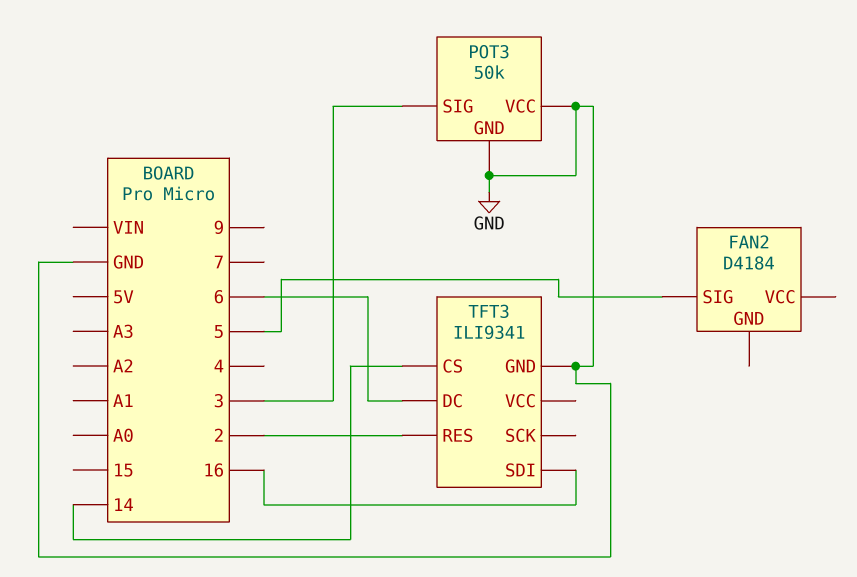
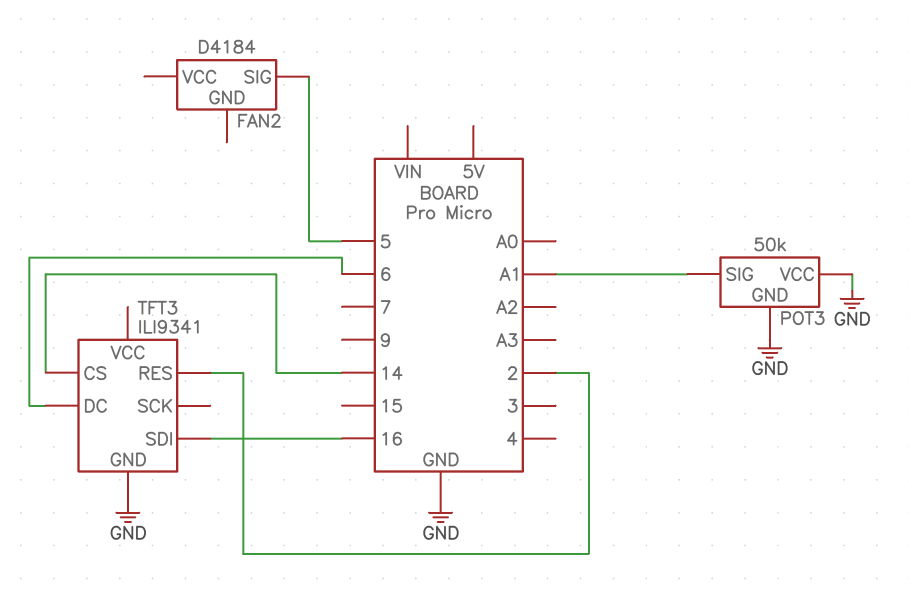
POT3 pin SIG: 3 -> A1

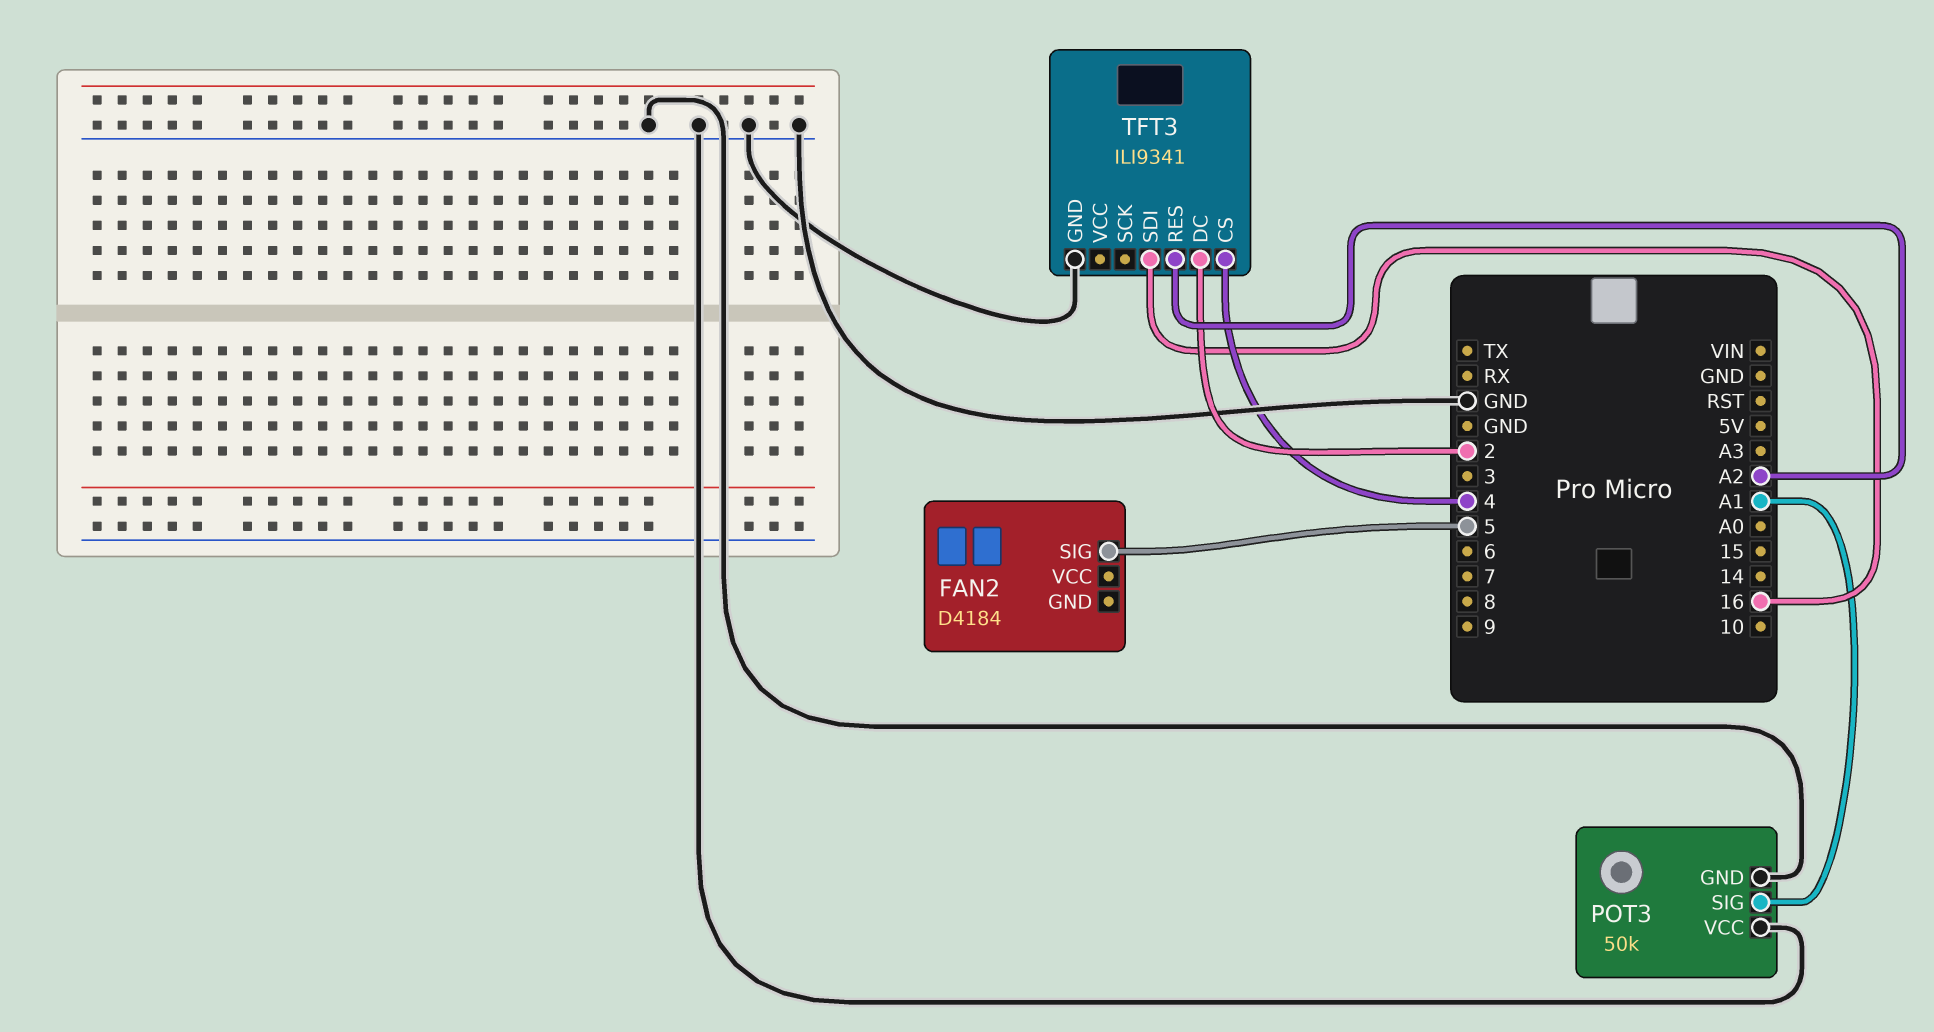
TFT3 pin CS: 14 -> 4
TFT3 pin DC: 6 -> 2
TFT3 pin RES: 2 -> A2

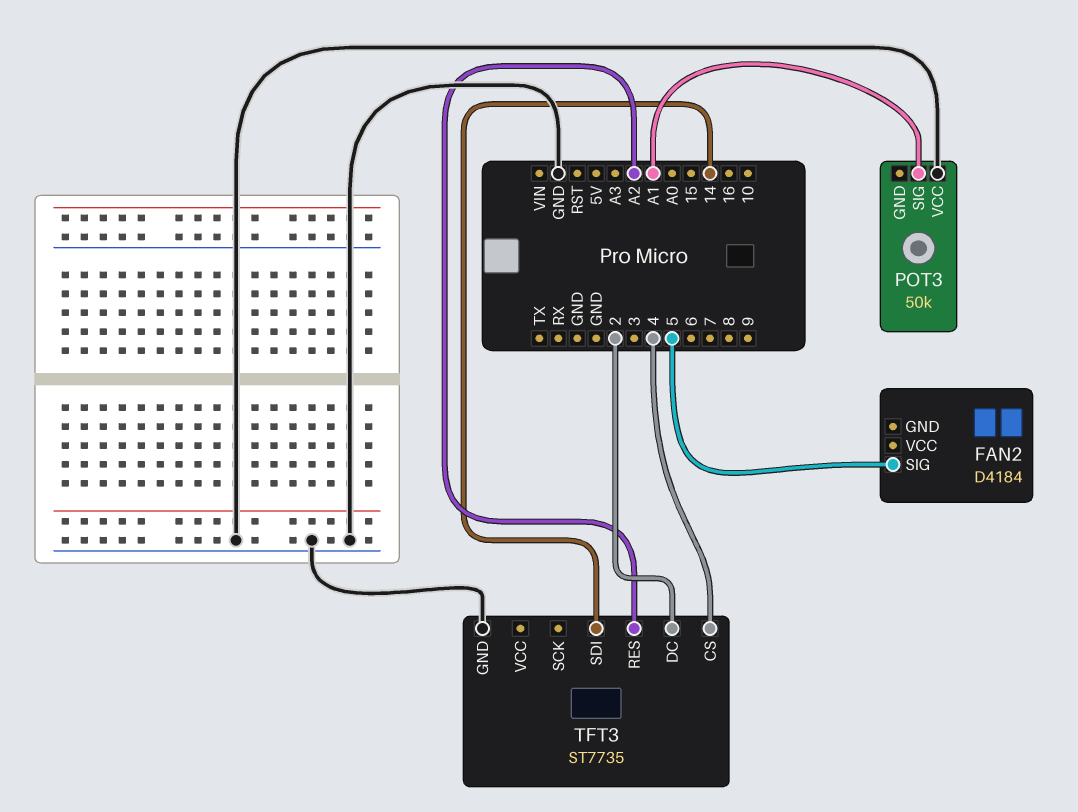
POT3 pin GND: GND -> none
TFT3: ILI9341 -> ST7735
TFT3 pin SDI: 16 -> 14

